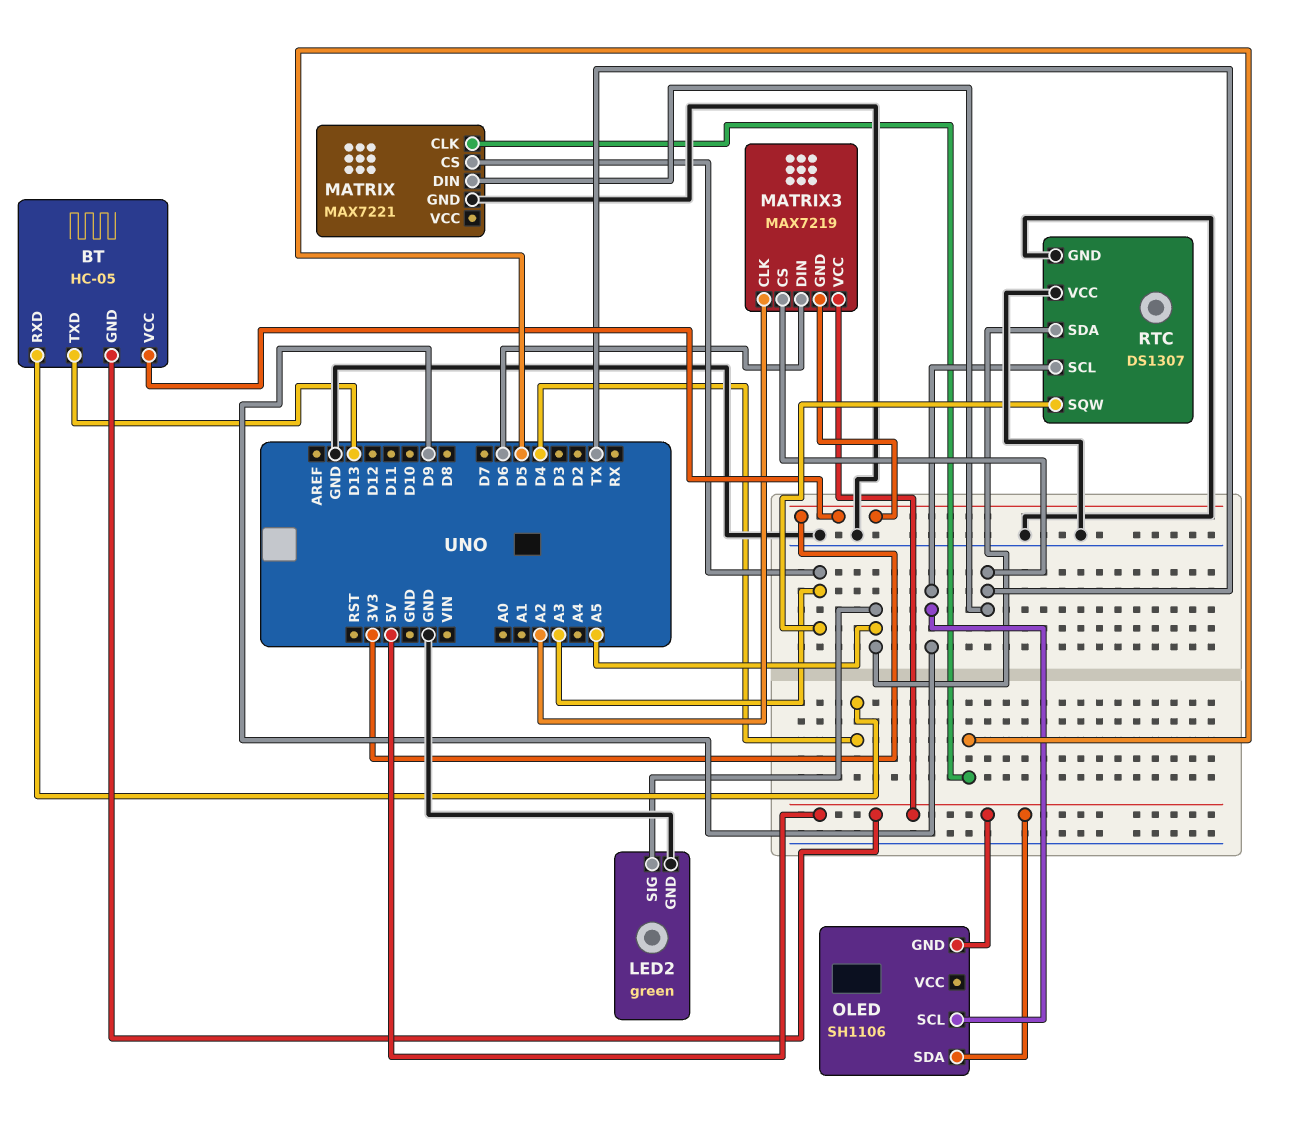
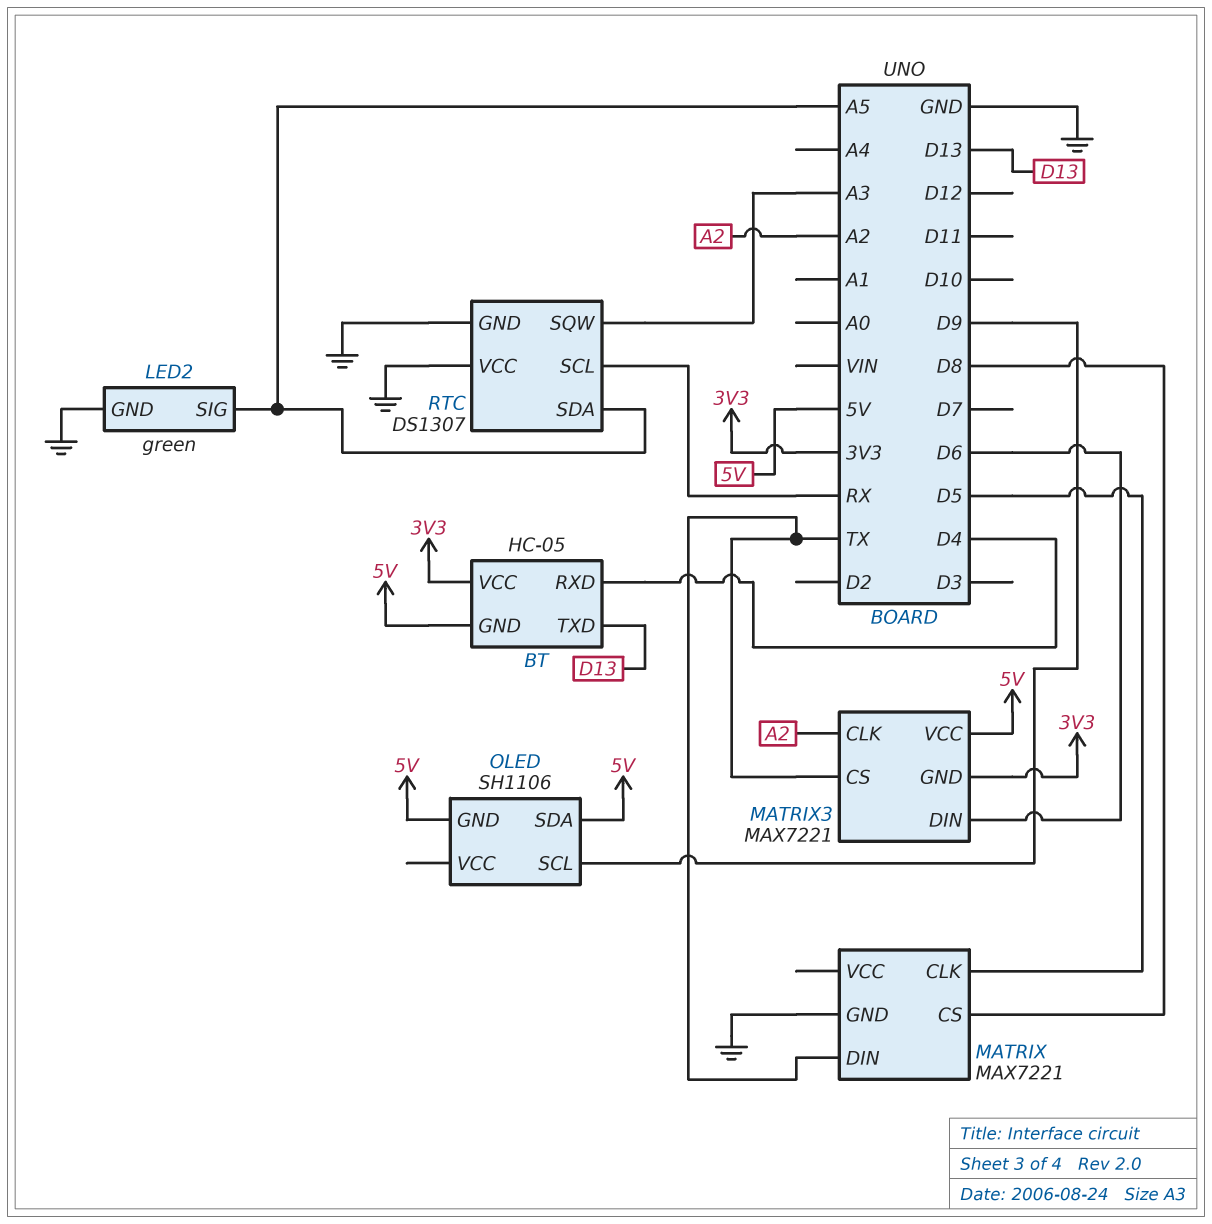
MATRIX pin CS: A3 -> D8
MATRIX3: MAX7219 -> MAX7221
RTC pin SCL: D9 -> RX

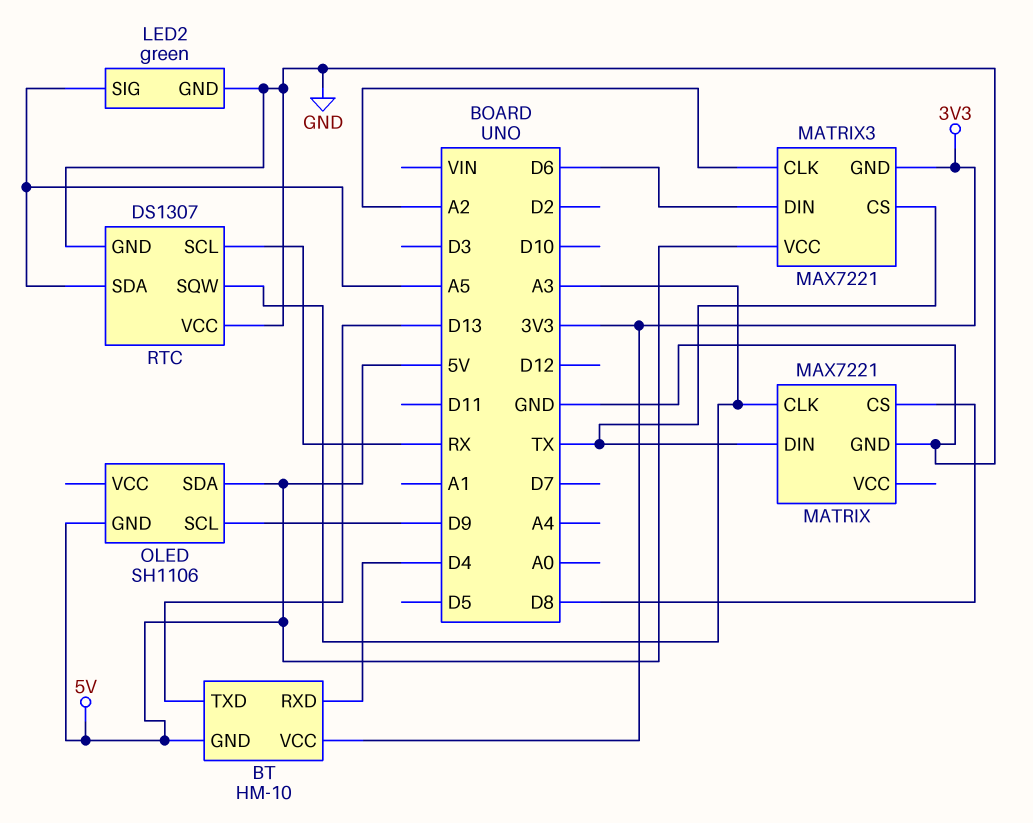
BT: HC-05 -> HM-10
MATRIX pin CLK: D5 -> A3

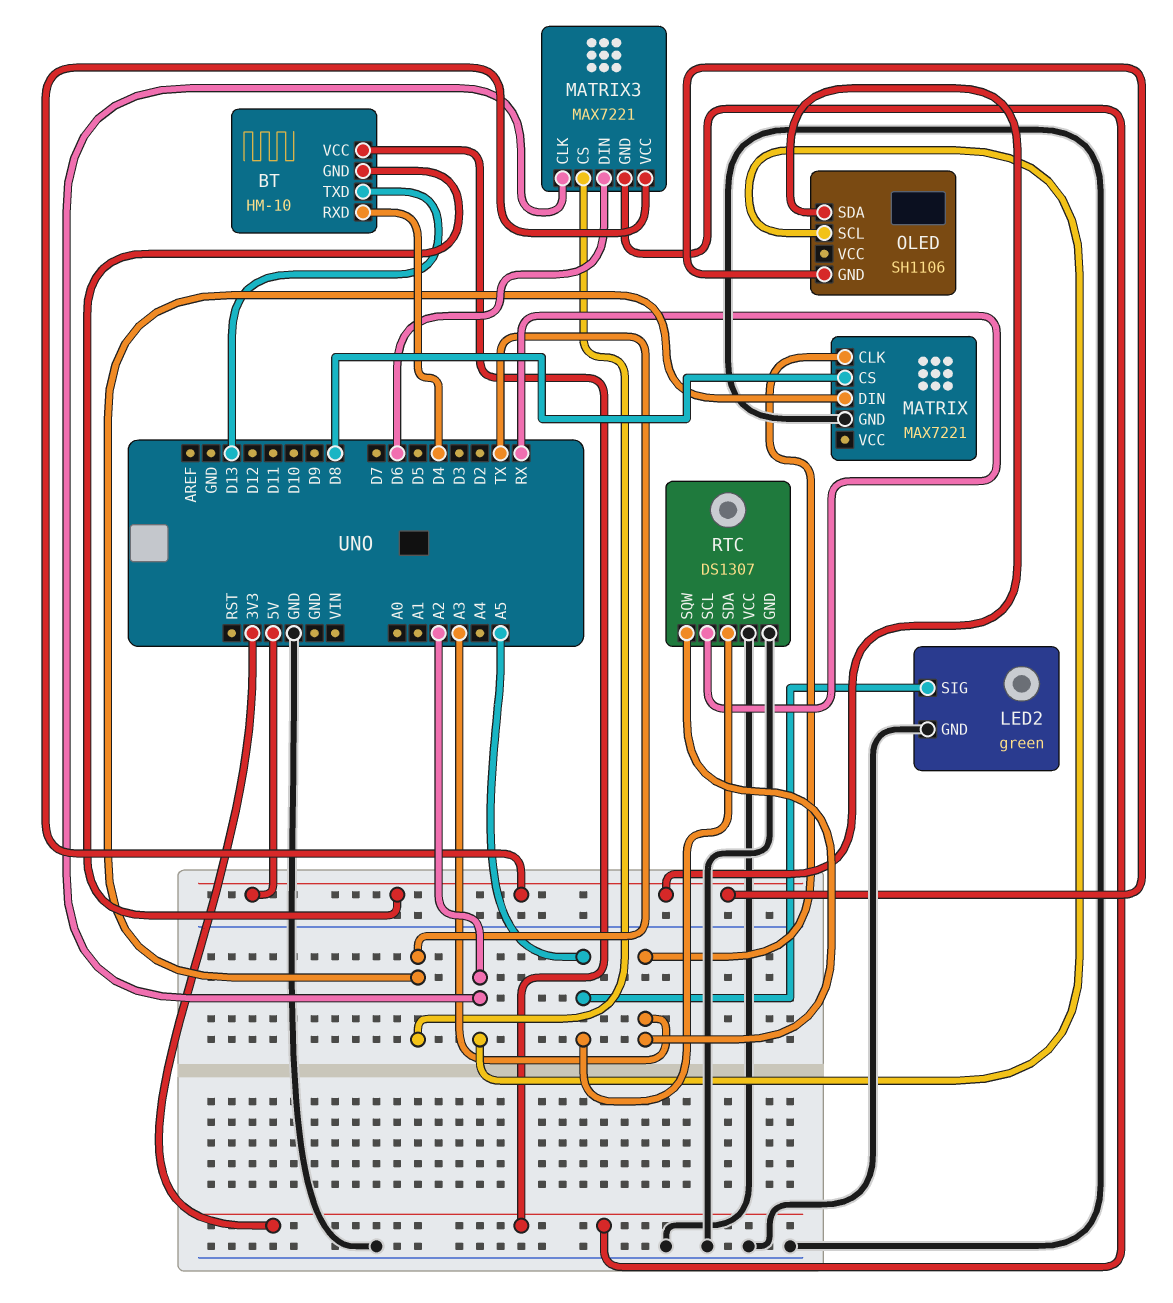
OLED pin SCL: D9 -> A2

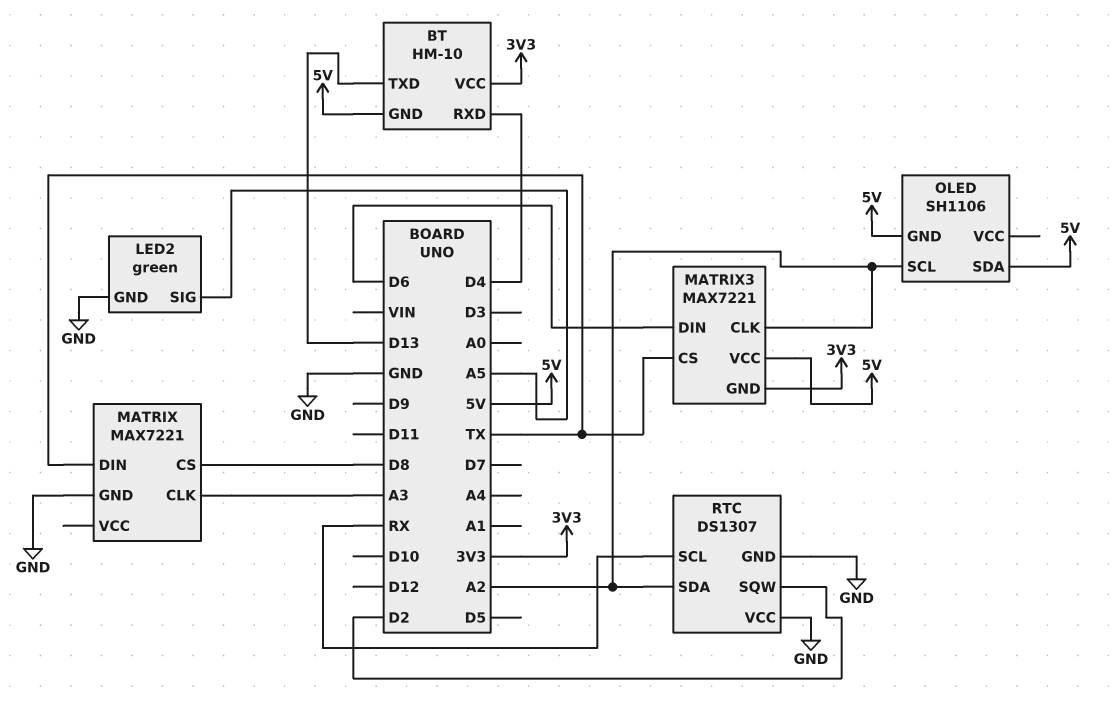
RTC pin SDA: A5 -> A2
RTC pin SQW: A3 -> D2

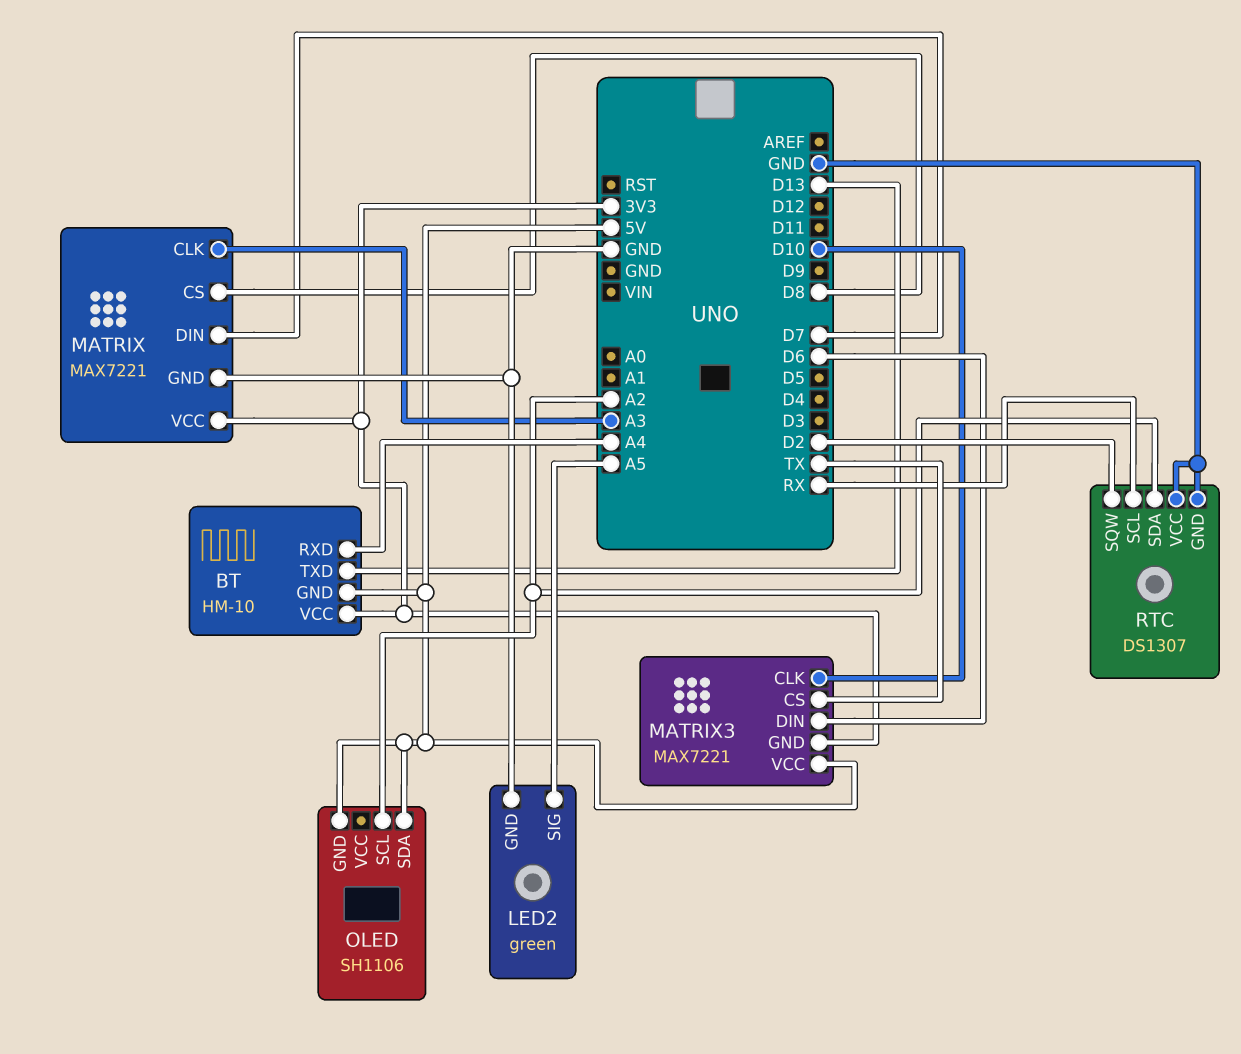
BT pin RXD: D4 -> A4
MATRIX pin DIN: TX -> D7
MATRIX pin VCC: none -> 3V3
MATRIX3 pin CLK: A2 -> D10

